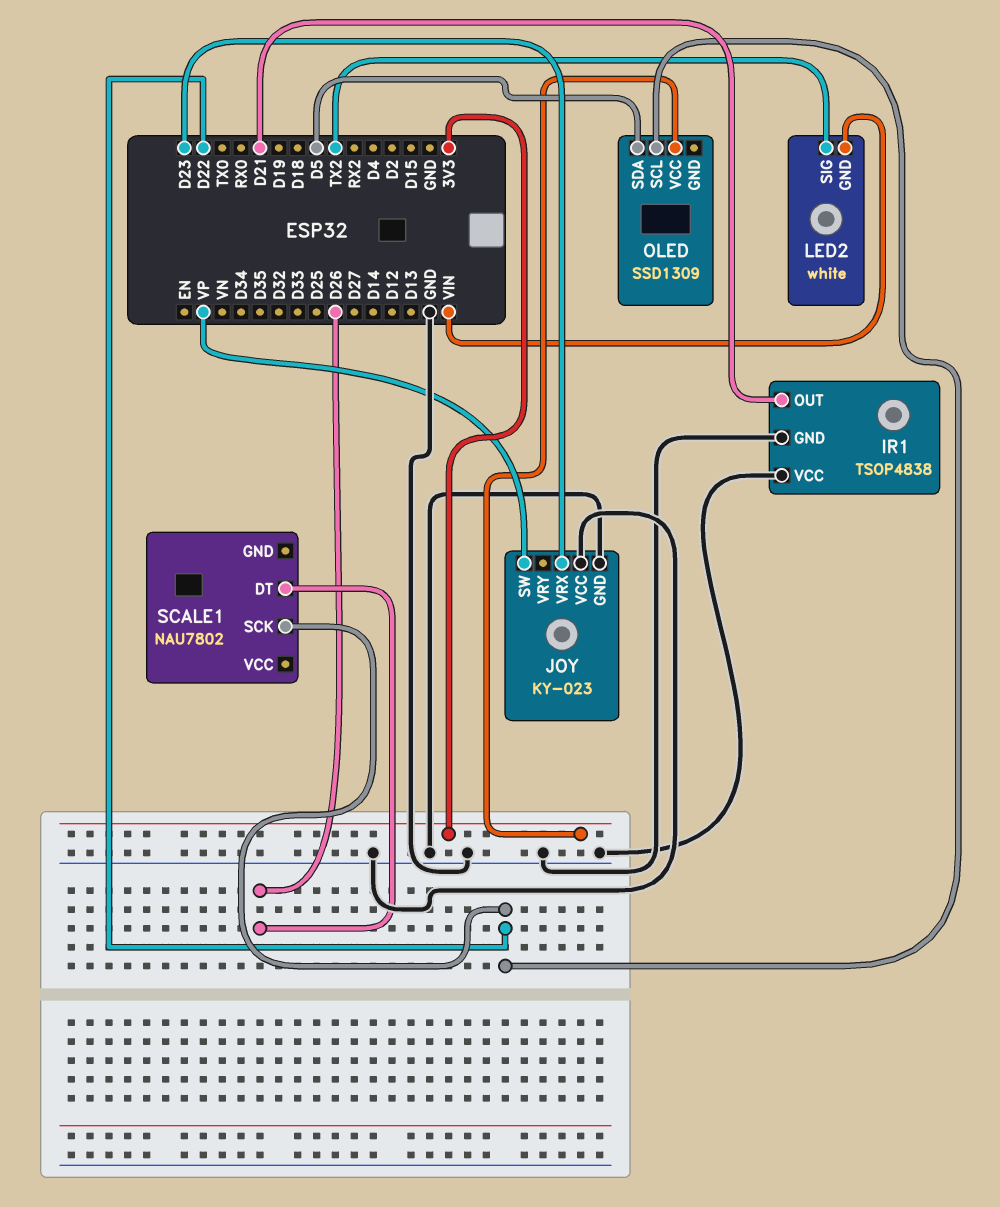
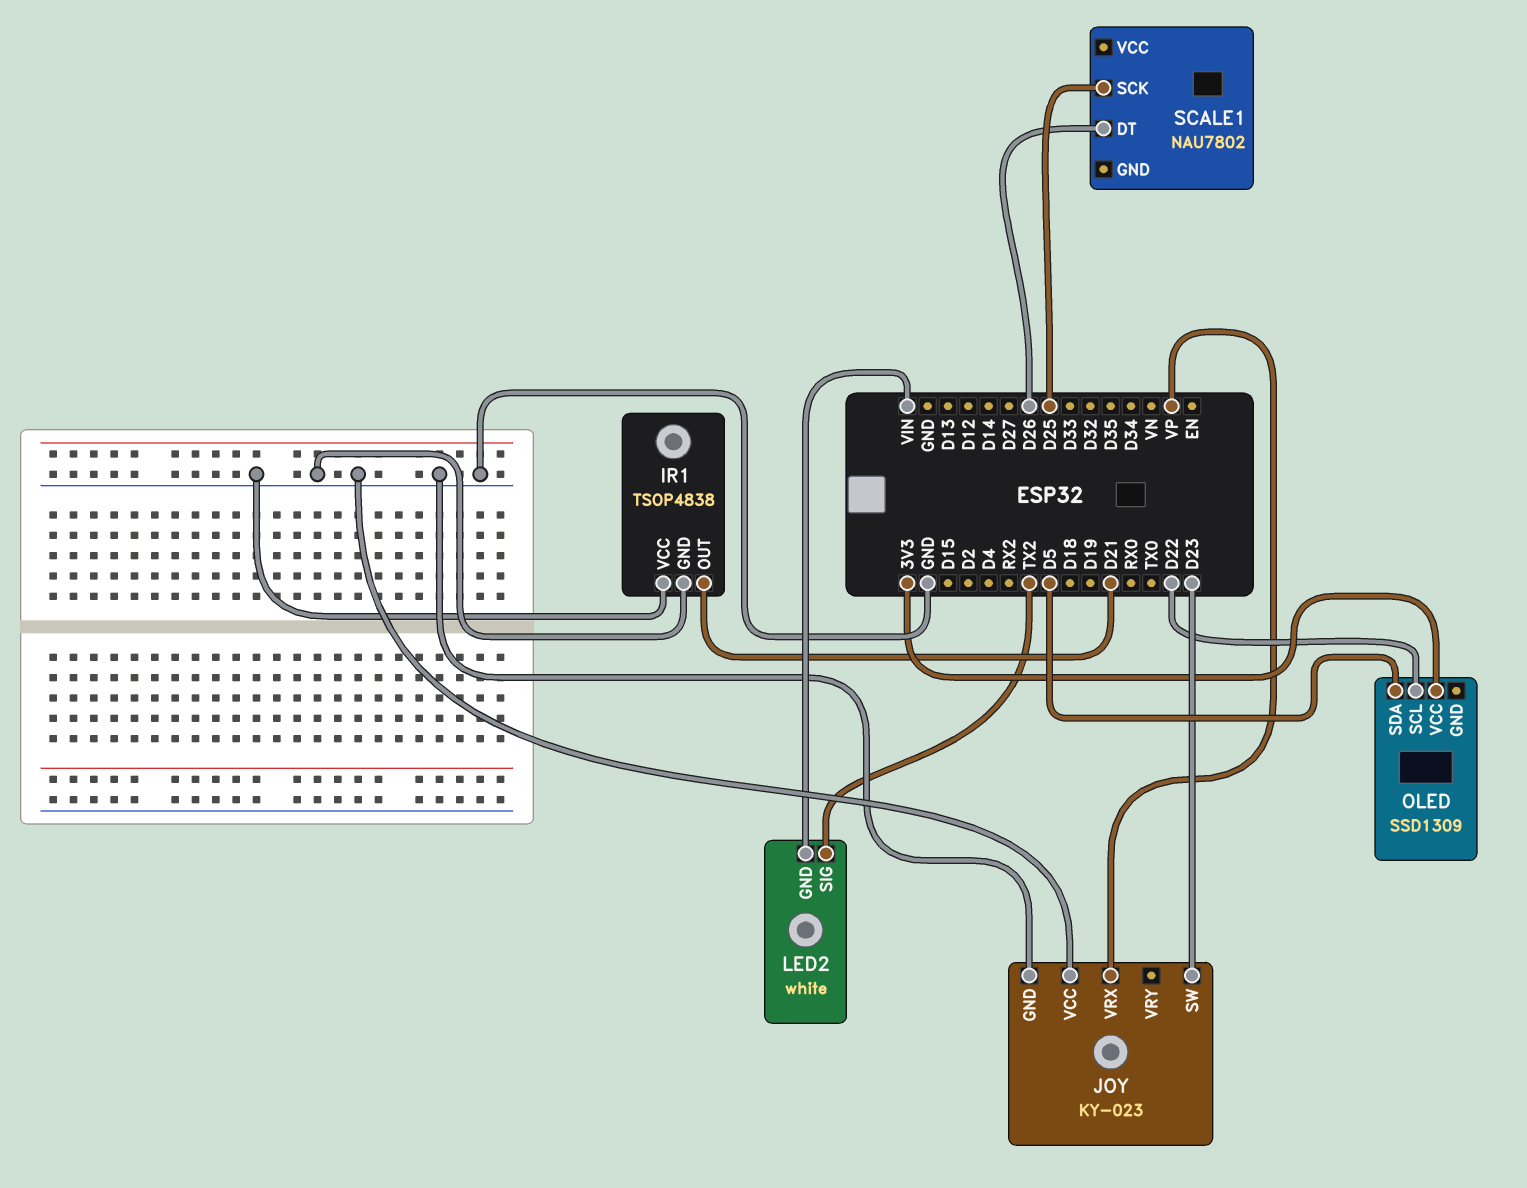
JOY pin SW: VP -> D23
JOY pin VRX: D23 -> VP
SCALE1 pin SCK: D22 -> D25

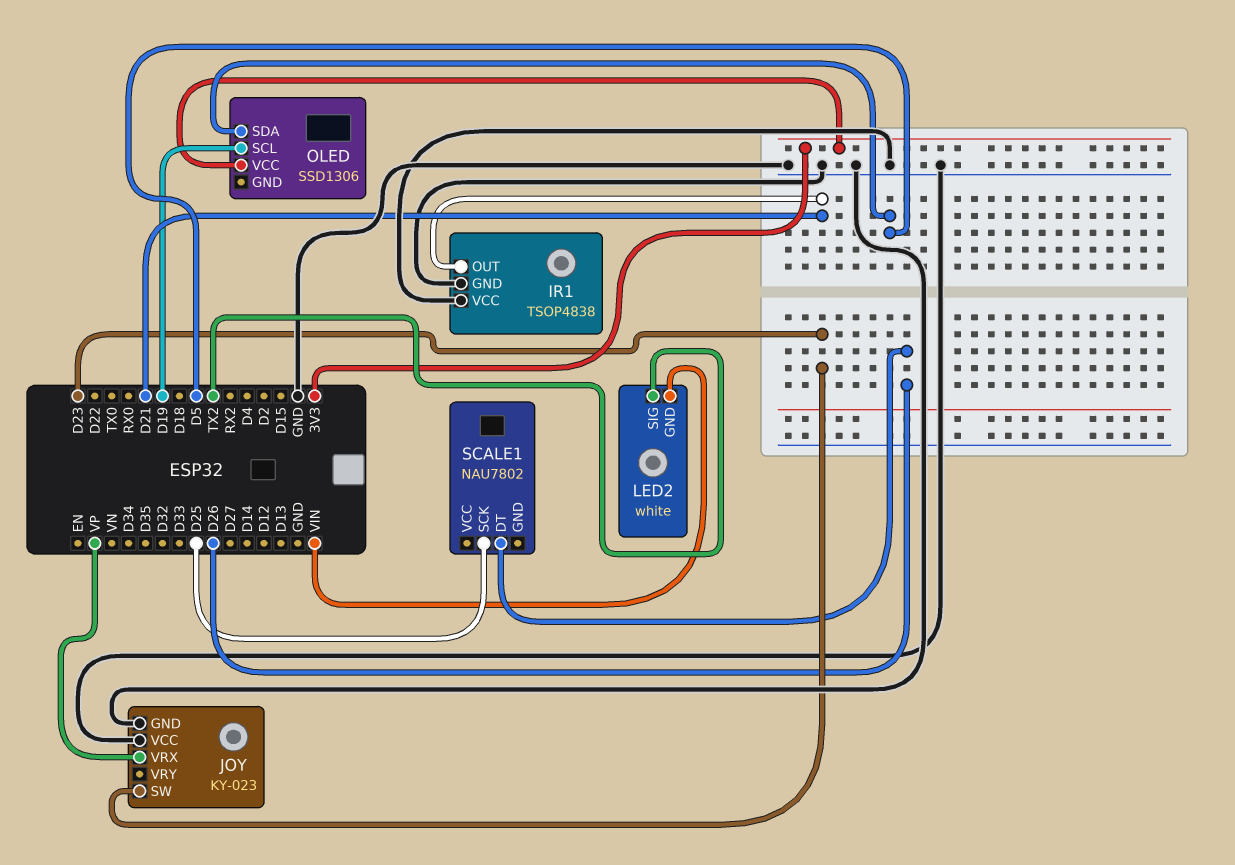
OLED: SSD1309 -> SSD1306
OLED pin SCL: D22 -> D19

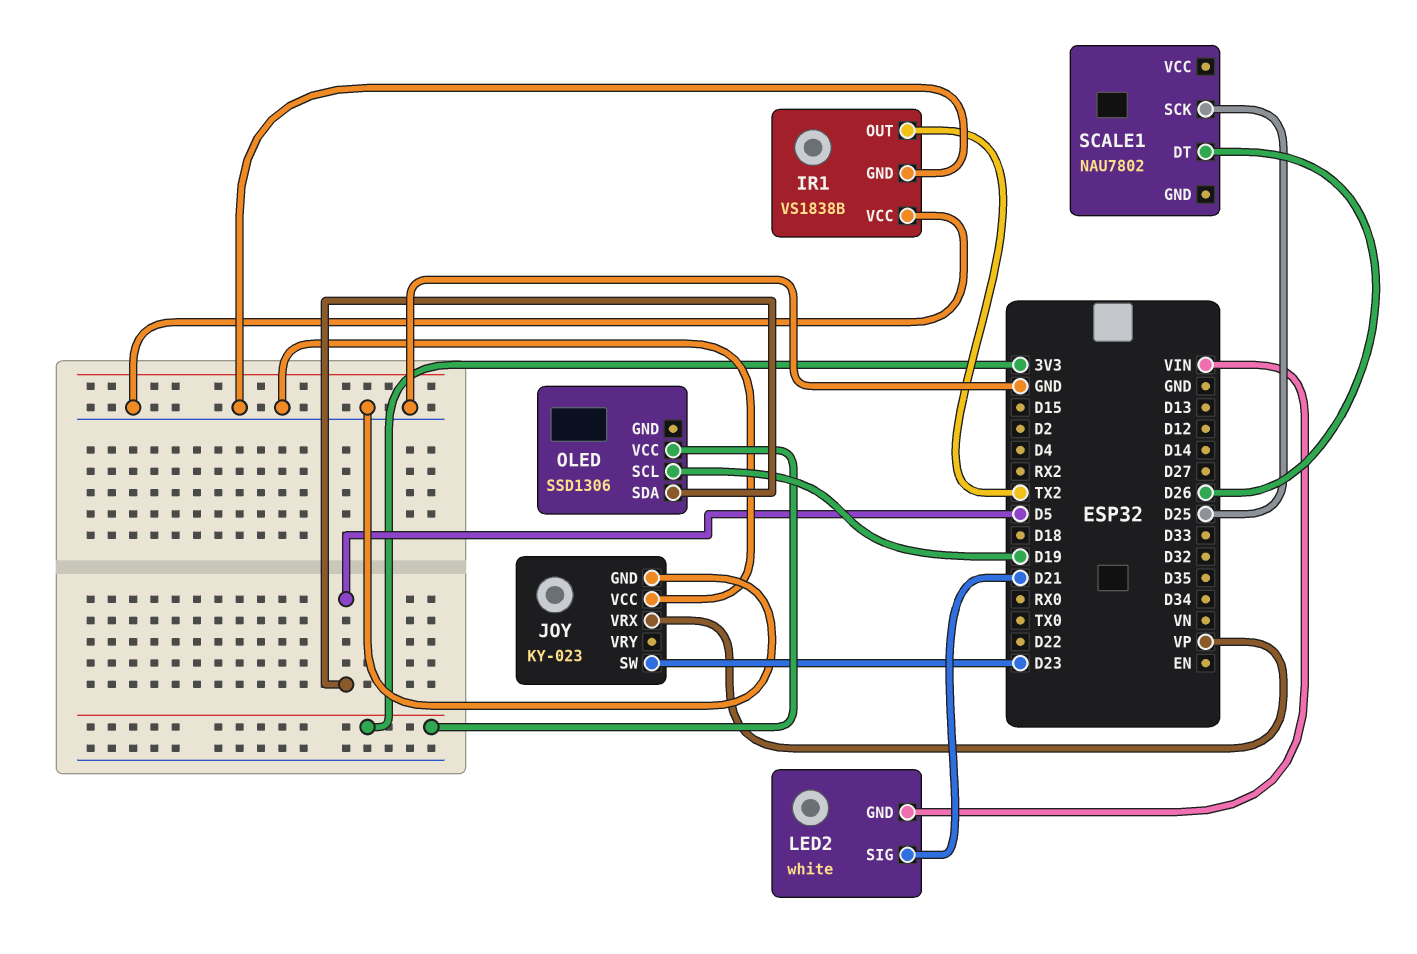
IR1: TSOP4838 -> VS1838B
IR1 pin OUT: D21 -> TX2
LED2 pin SIG: TX2 -> D21

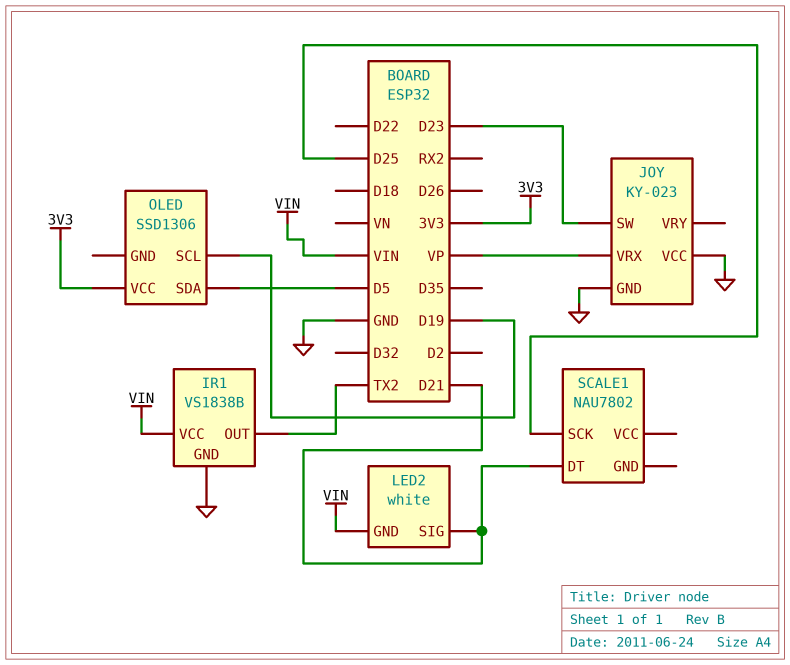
IR1 pin VCC: GND -> VIN
SCALE1 pin DT: D26 -> D21

